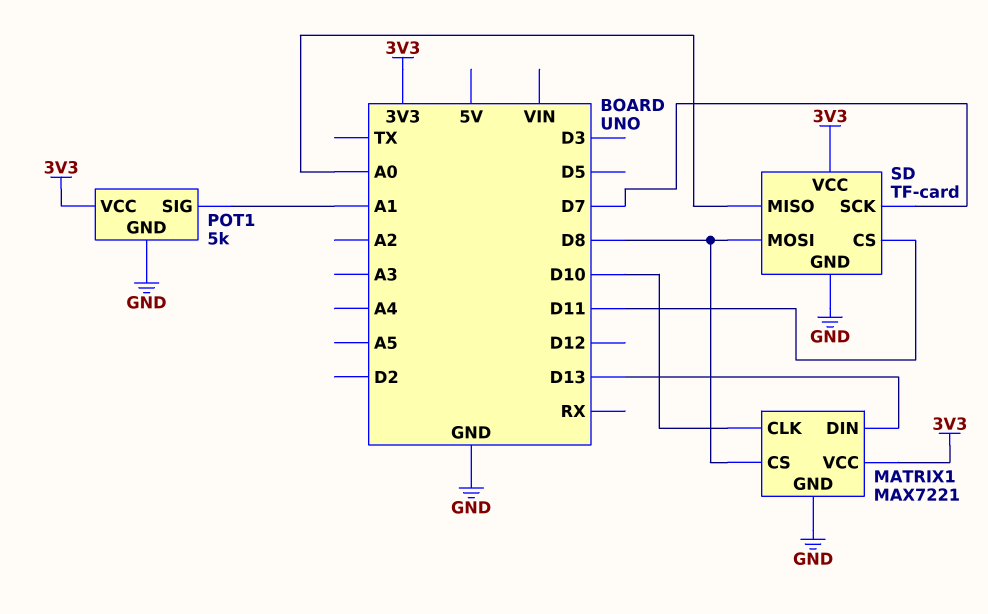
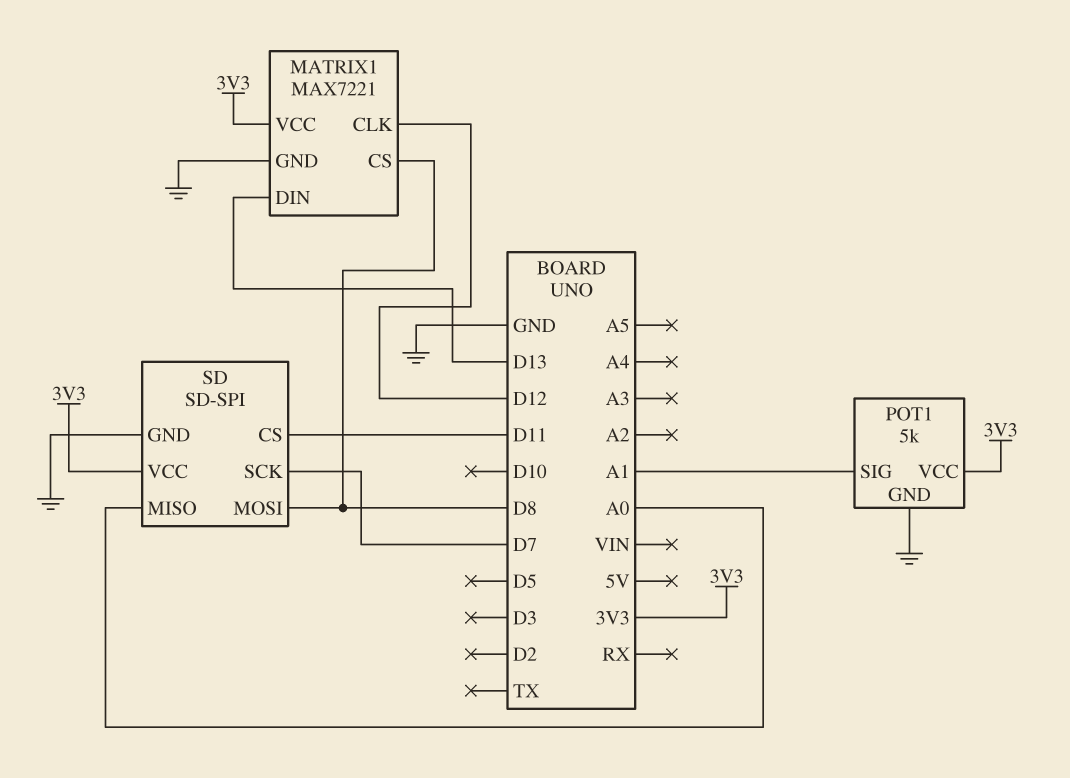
MATRIX1 pin CLK: D10 -> D12
SD: TF-card -> SD-SPI

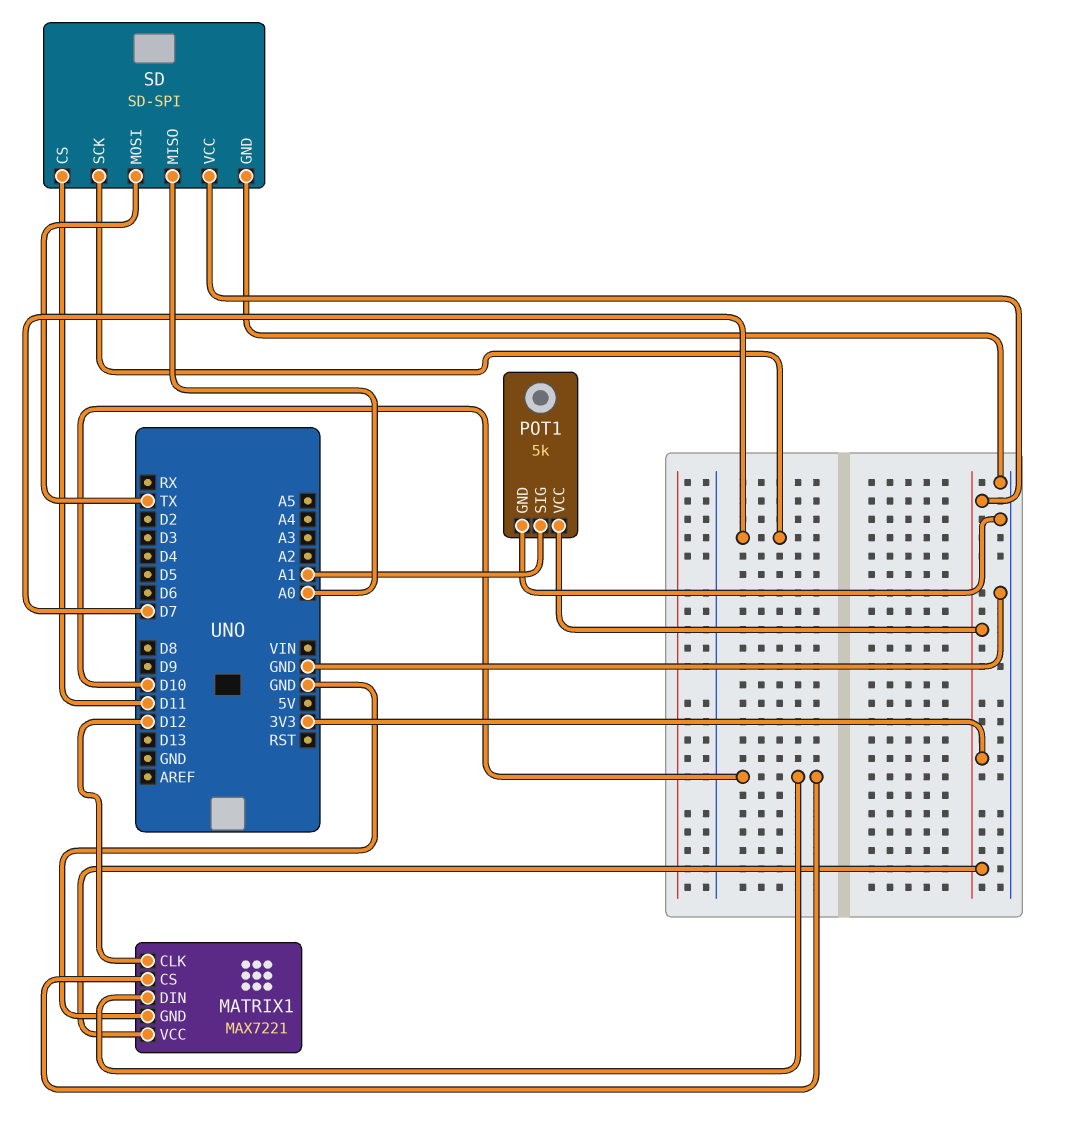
MATRIX1 pin CS: D8 -> D10
MATRIX1 pin DIN: D13 -> D10
SD pin MOSI: D8 -> TX

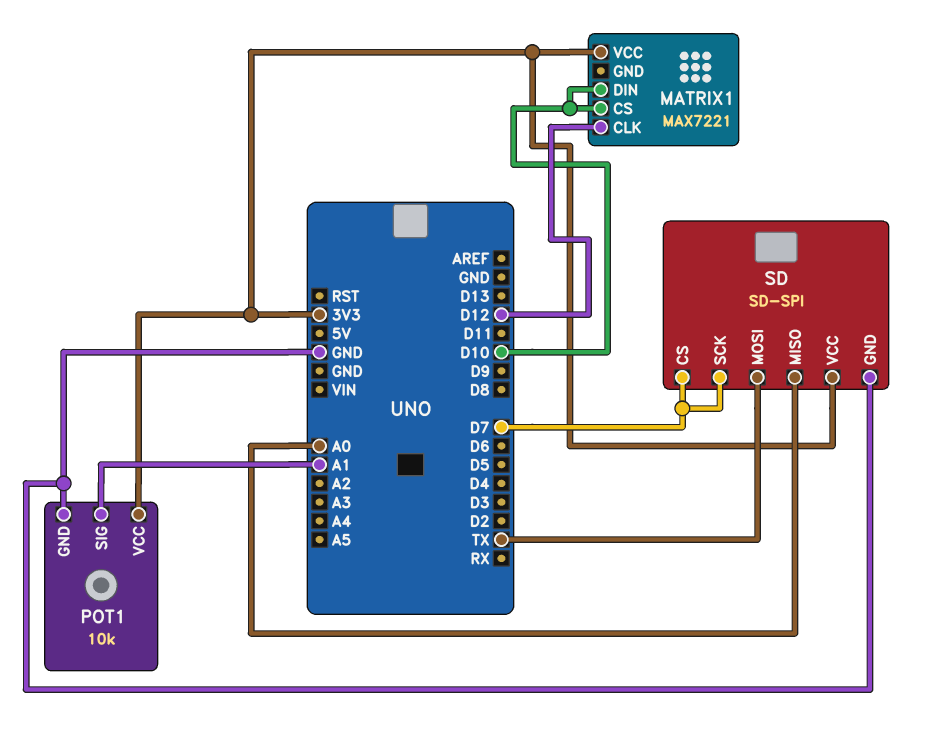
MATRIX1 pin GND: GND -> none
POT1: 5k -> 10k
SD pin CS: D11 -> D7

